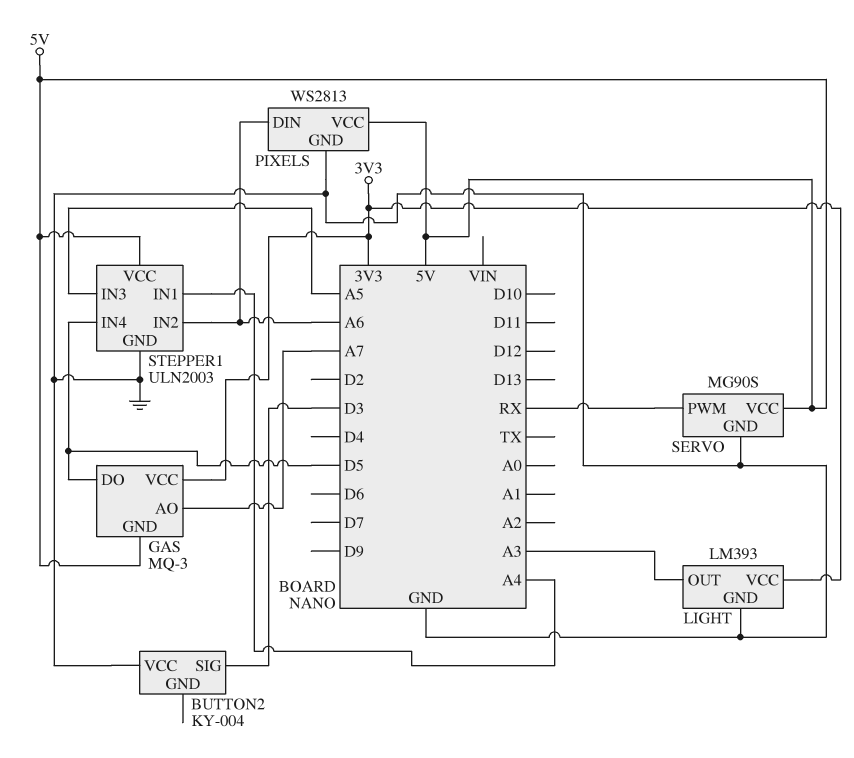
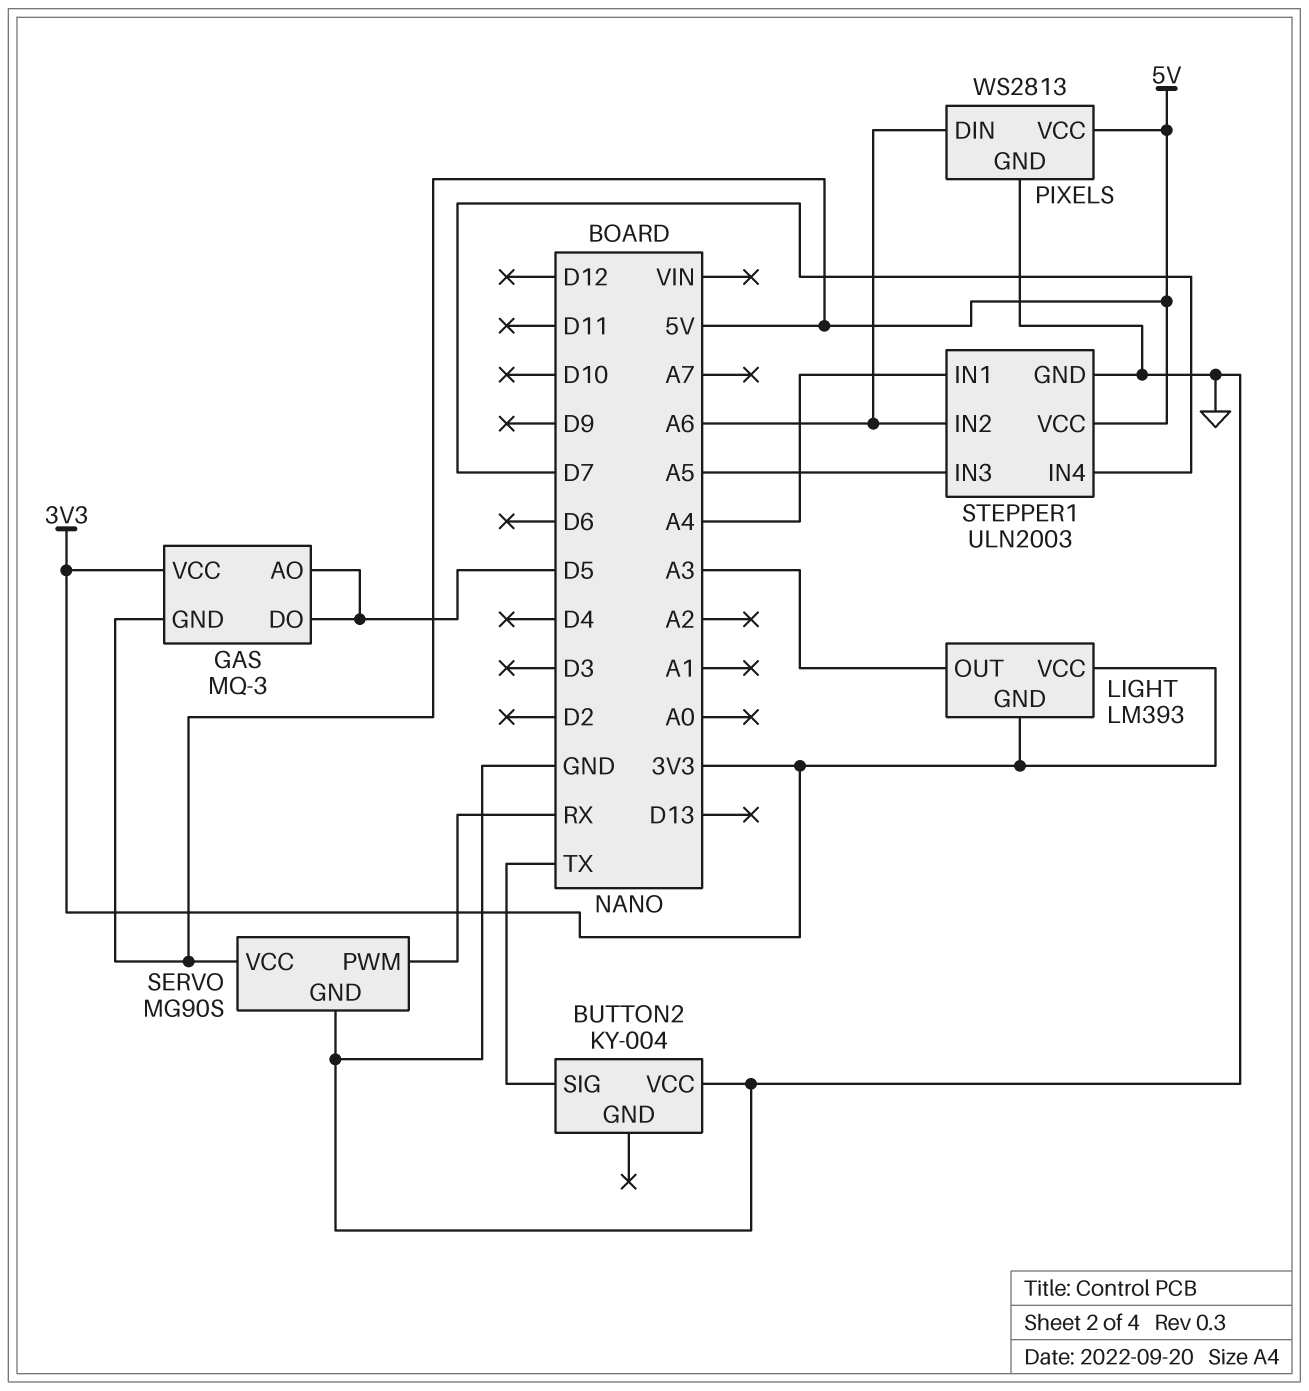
BUTTON2 pin SIG: D3 -> TX
GAS pin AO: A7 -> D5
LIGHT pin GND: GND -> 3V3
STEPPER1 pin IN4: D5 -> D7

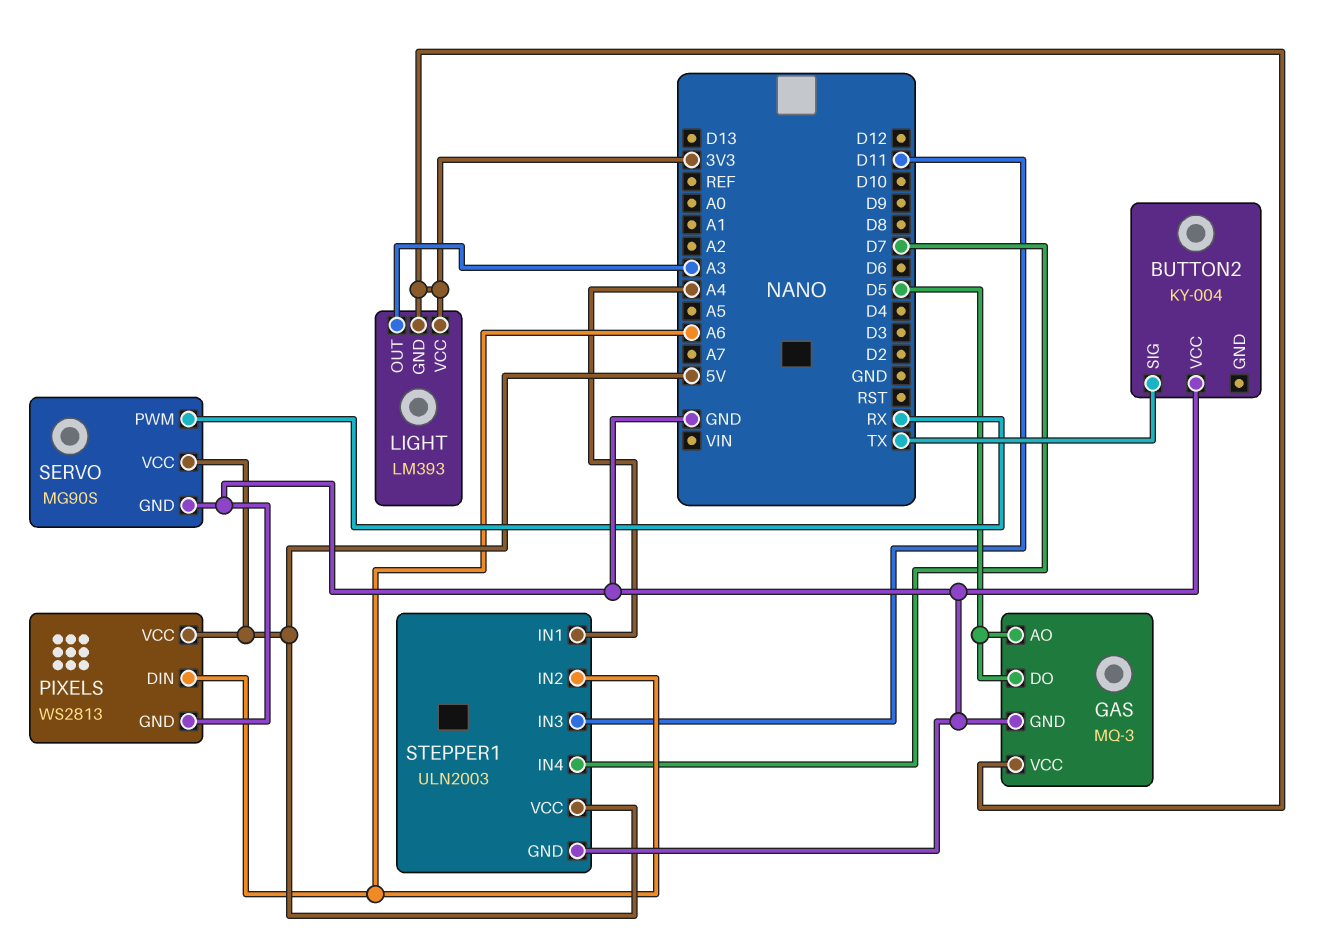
GAS pin GND: 5V -> GND
STEPPER1 pin IN3: A5 -> D11

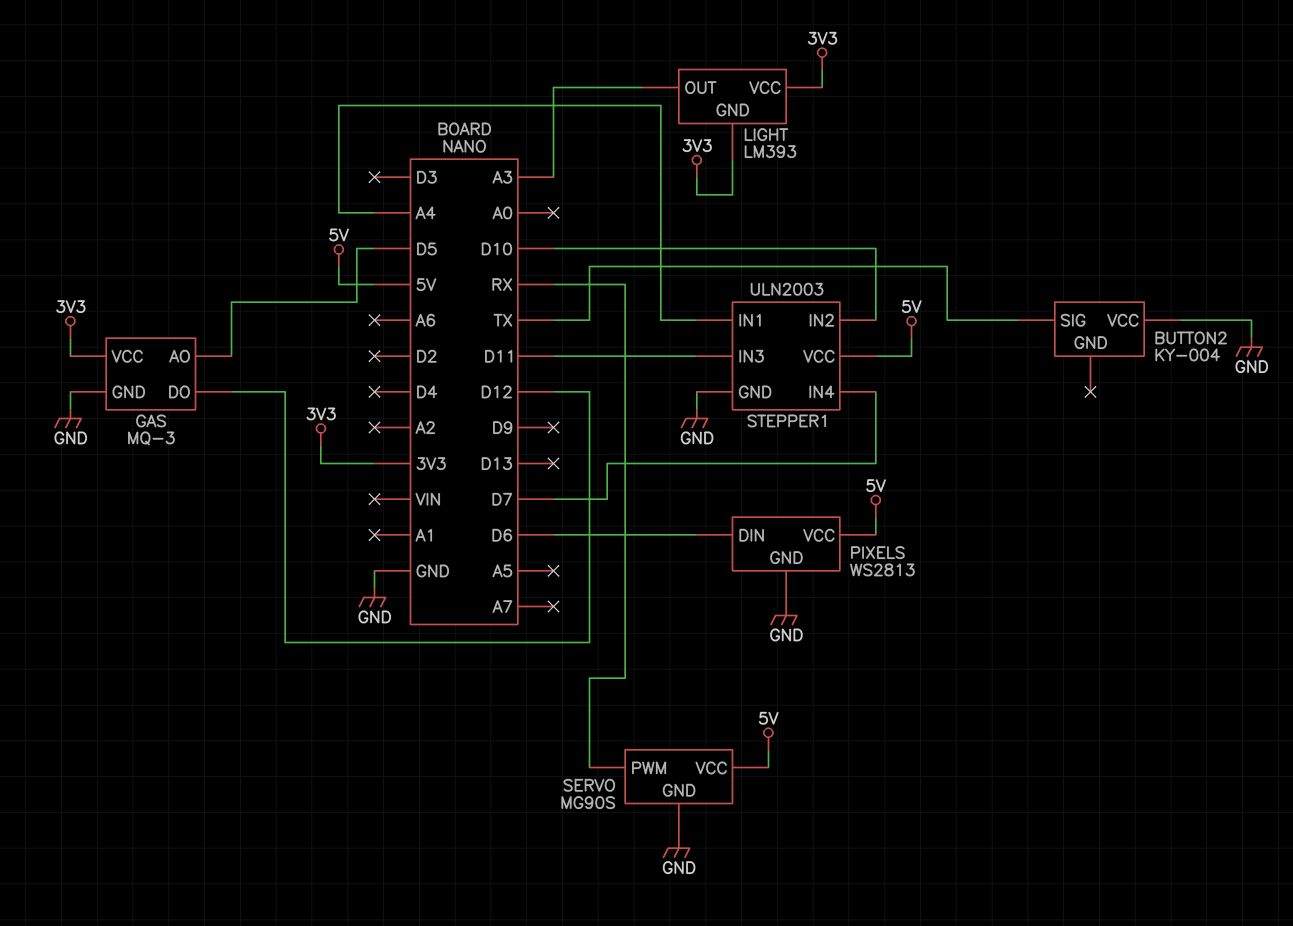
GAS pin DO: D5 -> D12
PIXELS pin DIN: A6 -> D6
STEPPER1 pin IN2: A6 -> D10

